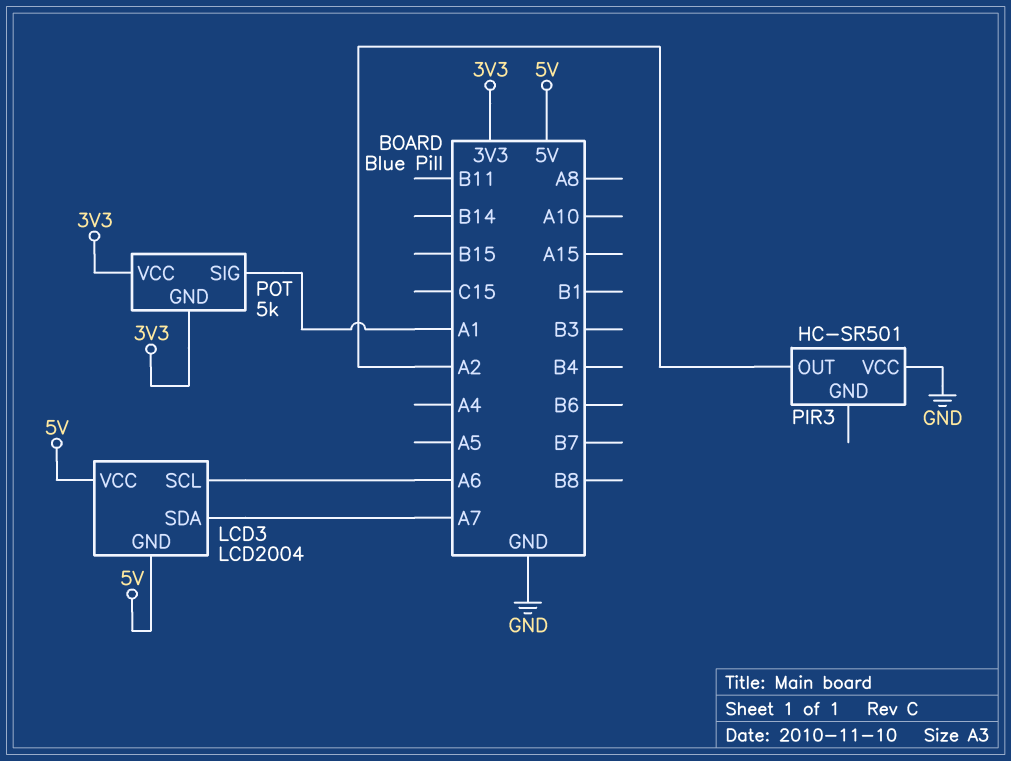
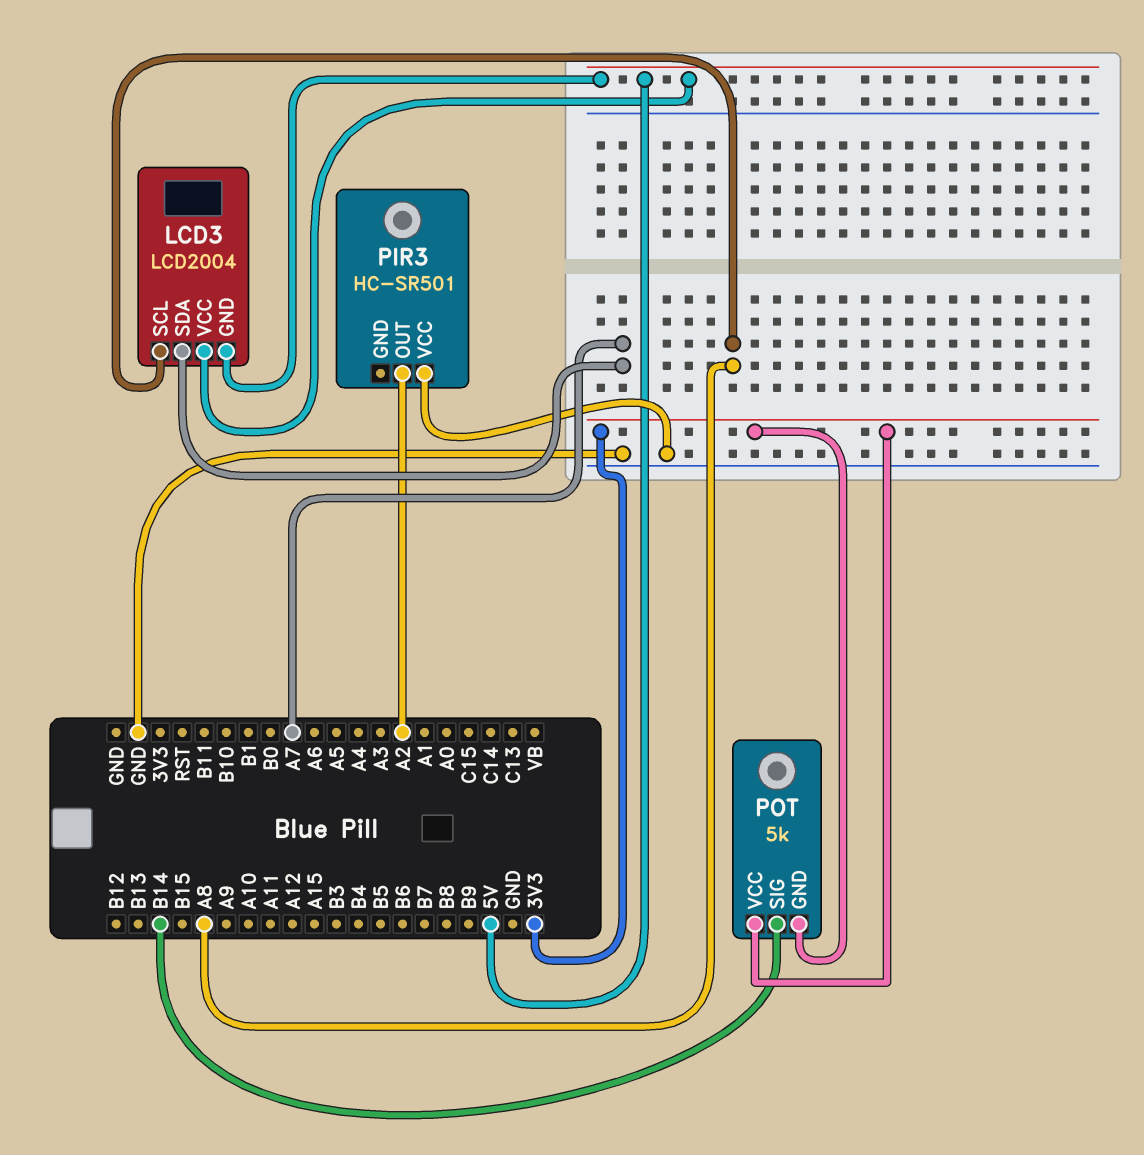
LCD3 pin SCL: A6 -> A8
POT pin SIG: A1 -> B14

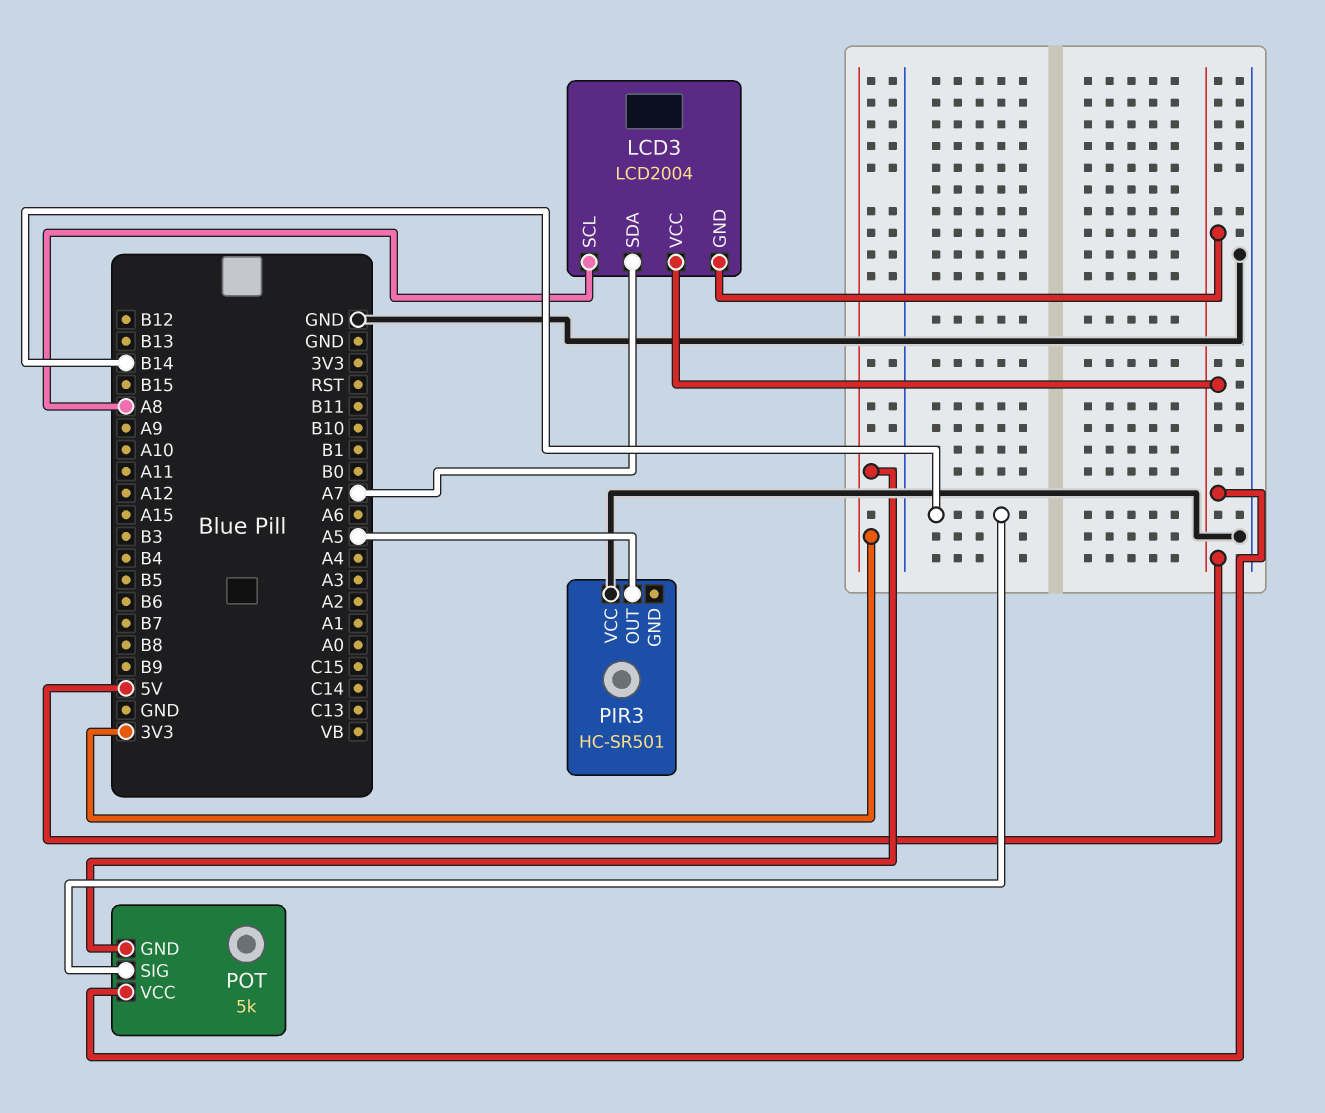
PIR3 pin OUT: A2 -> A5
POT pin VCC: 3V3 -> 5V

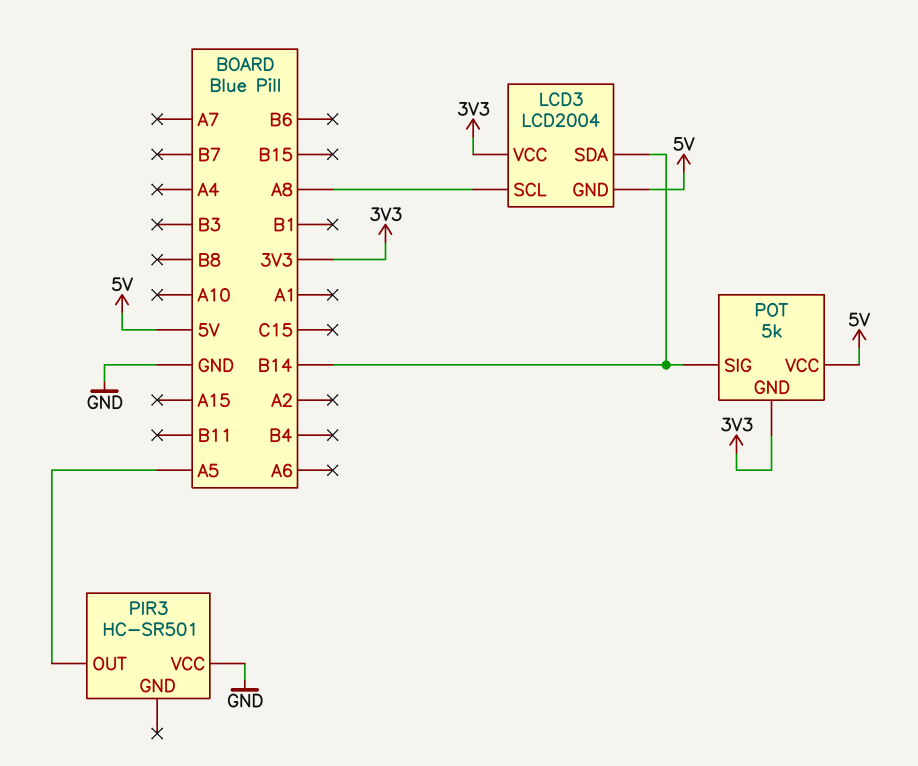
LCD3 pin SDA: A7 -> B14
LCD3 pin VCC: 5V -> 3V3

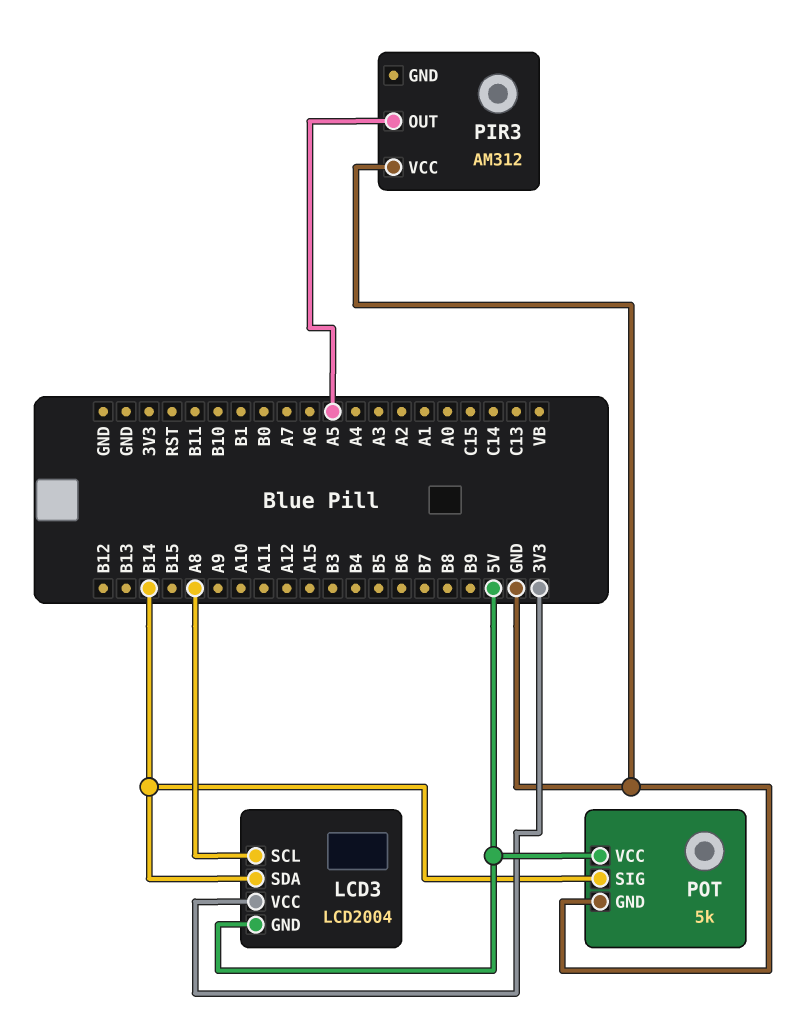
PIR3: HC-SR501 -> AM312
POT pin GND: 3V3 -> GND

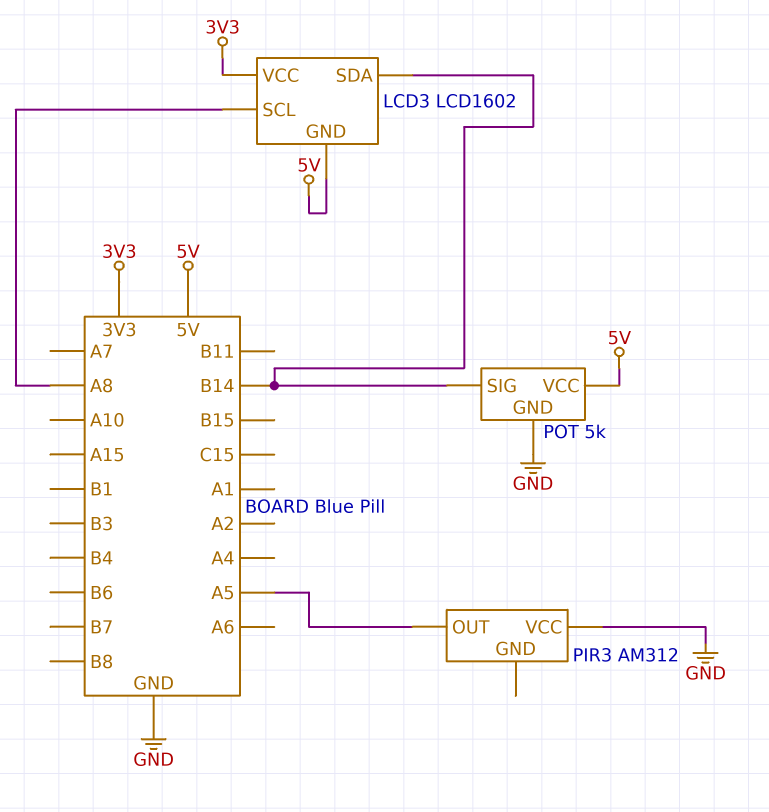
LCD3: LCD2004 -> LCD1602

